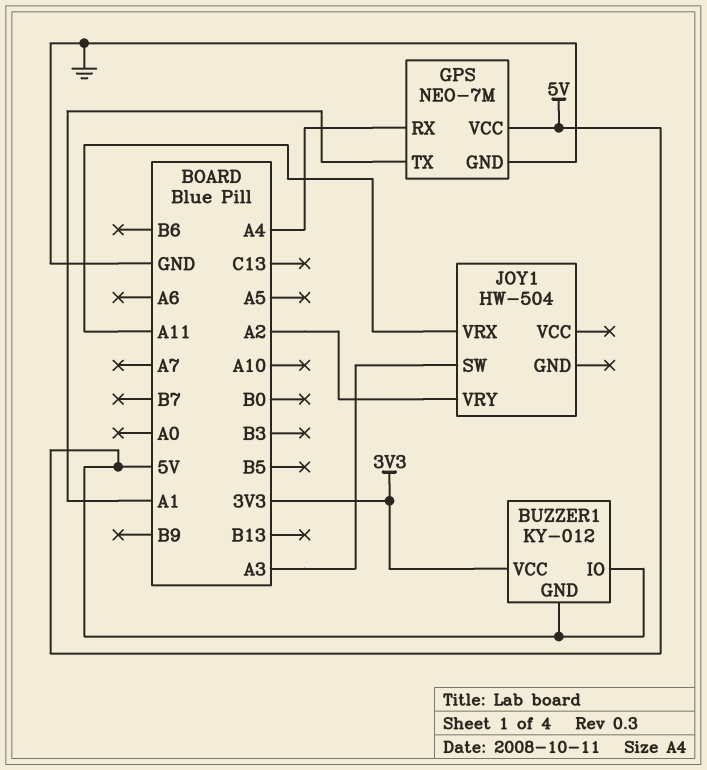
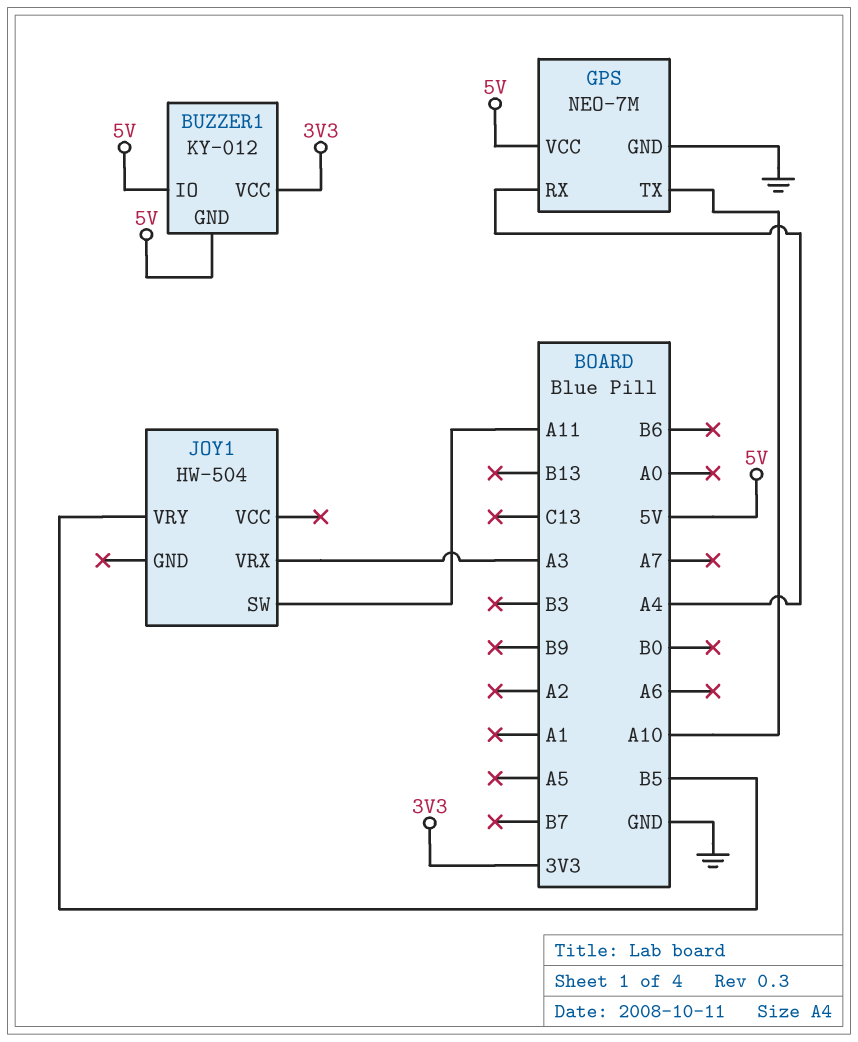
GPS pin TX: A1 -> A10
JOY1 pin SW: A3 -> A11
JOY1 pin VRX: A11 -> A3
JOY1 pin VRY: A2 -> B5

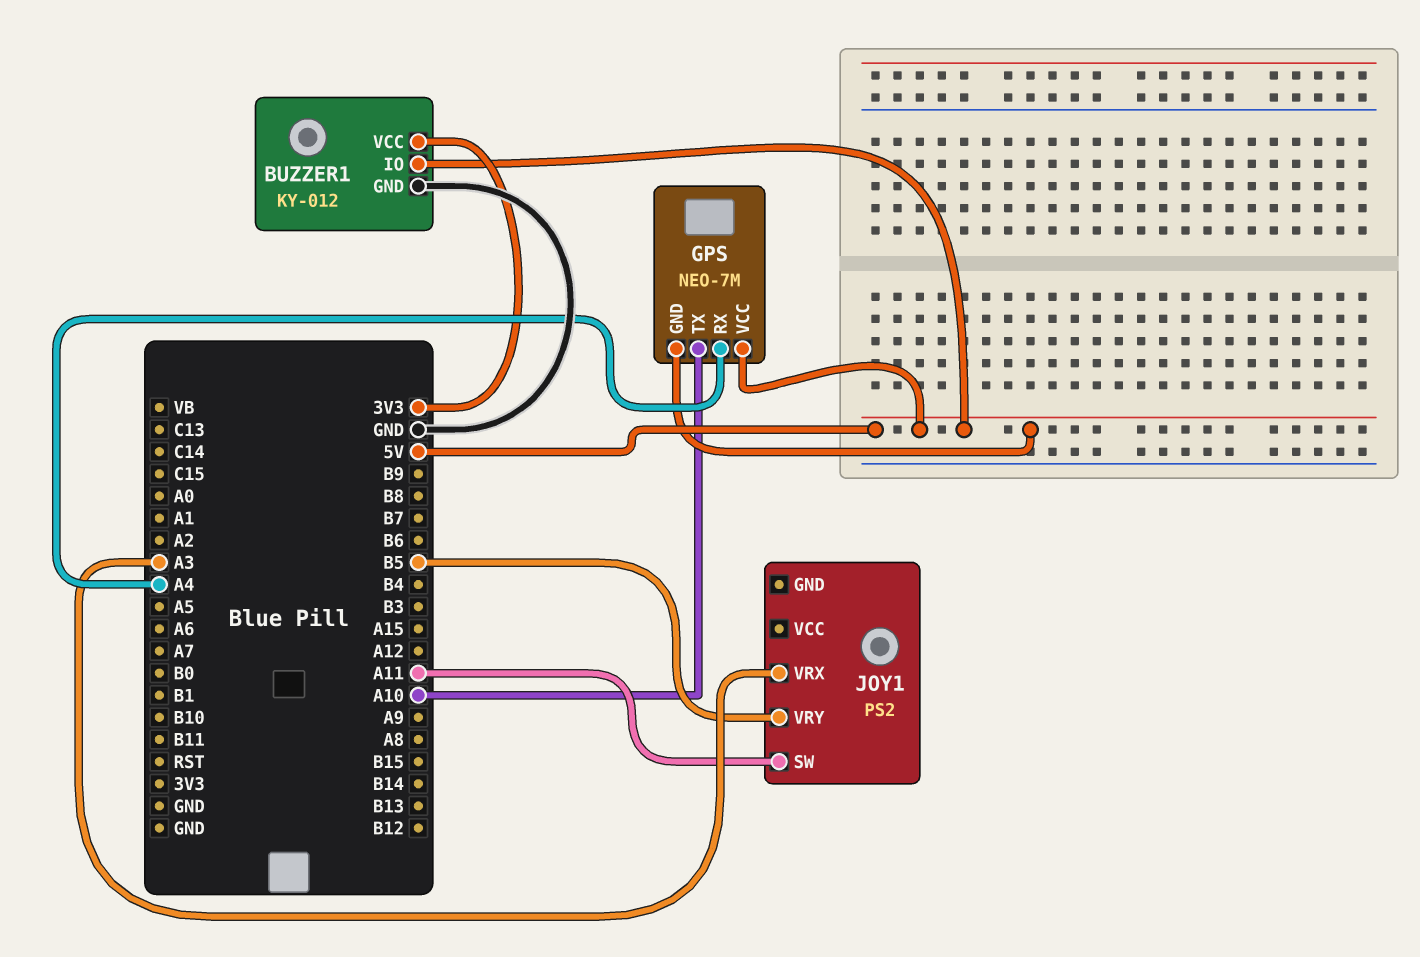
BUZZER1 pin GND: 5V -> GND
GPS pin GND: GND -> 5V
JOY1: HW-504 -> PS2

